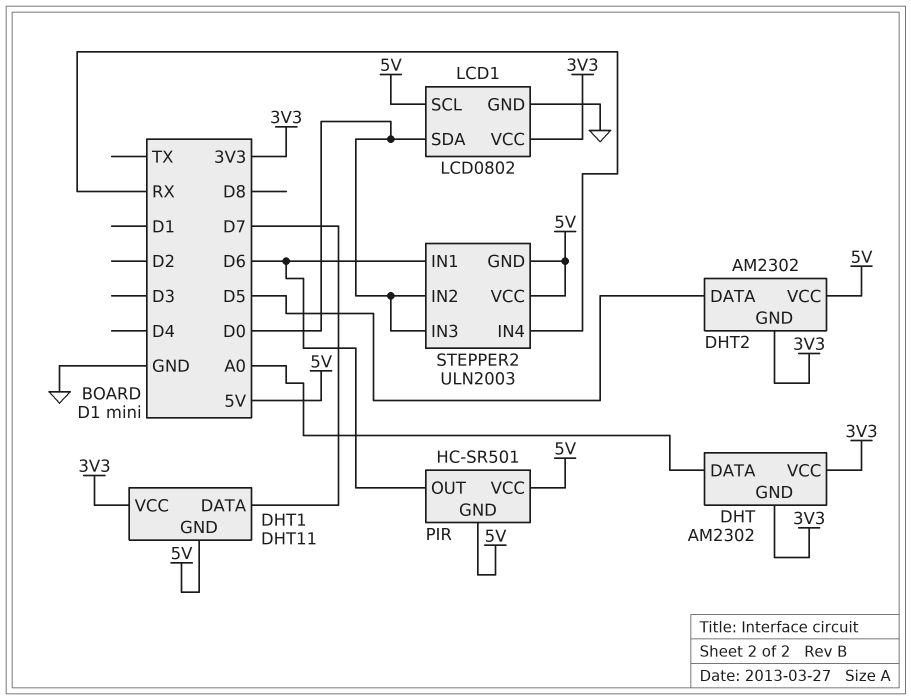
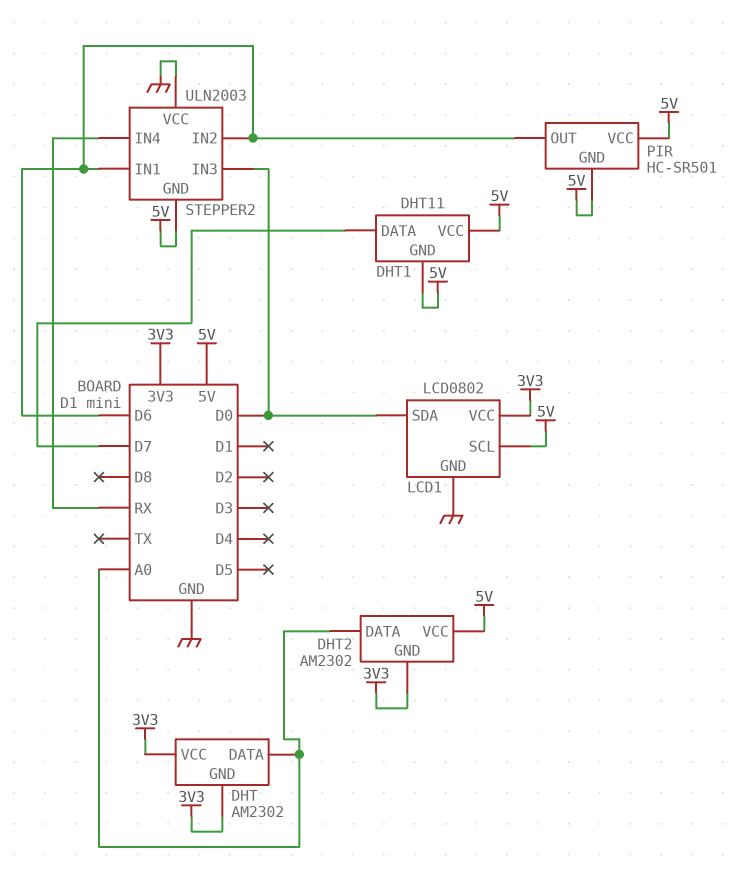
DHT1 pin VCC: 3V3 -> 5V
DHT2 pin DATA: D5 -> A0
STEPPER2 pin IN2: D0 -> D6
STEPPER2 pin VCC: 5V -> GND

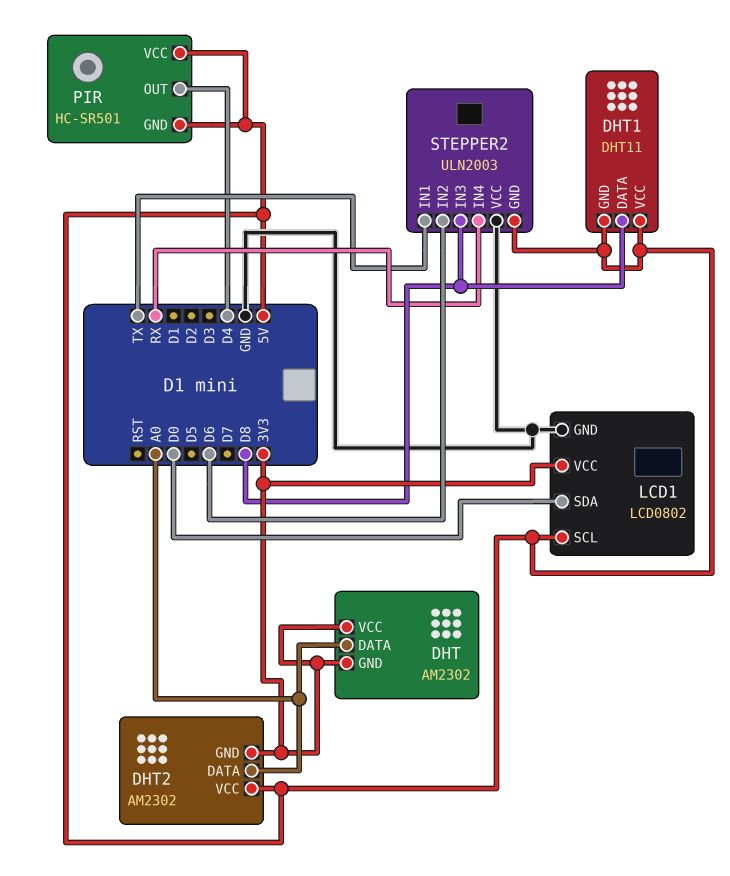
DHT1 pin DATA: D7 -> D8
PIR pin OUT: D6 -> D4
STEPPER2 pin IN1: D6 -> TX
STEPPER2 pin IN3: D0 -> D8

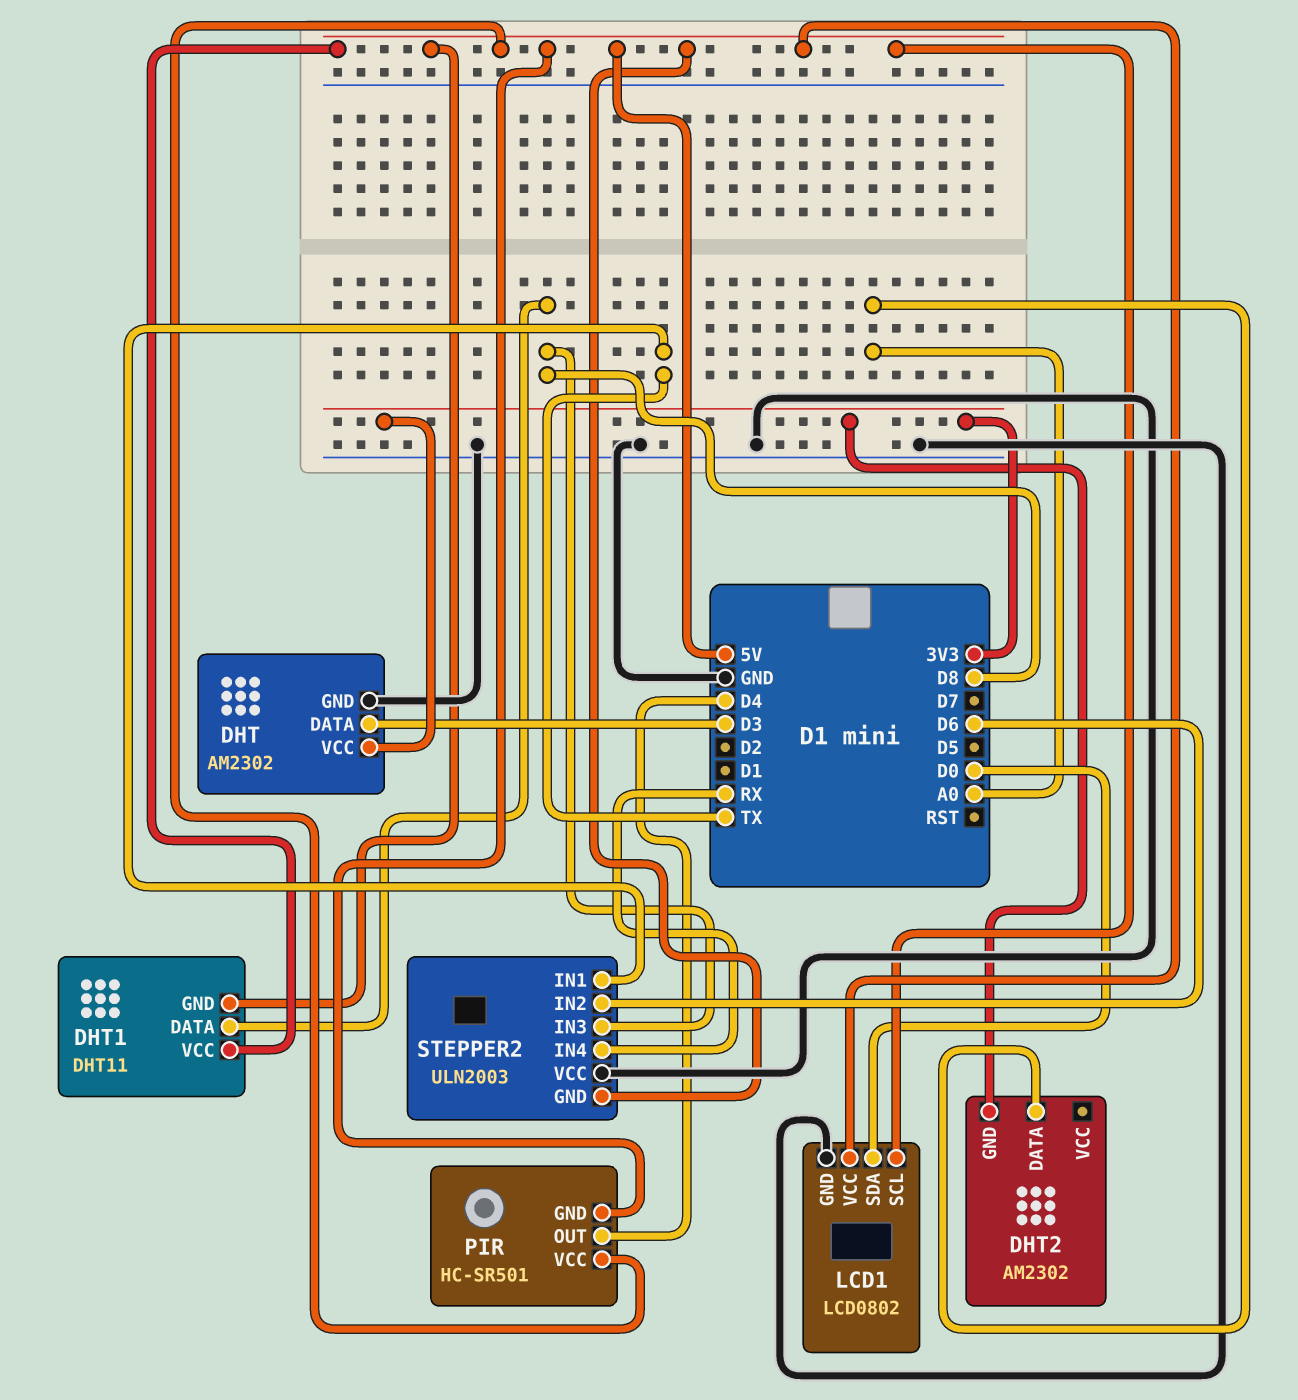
DHT pin DATA: A0 -> D3
DHT pin GND: 3V3 -> GND
DHT2 pin VCC: 5V -> none
LCD1 pin VCC: 3V3 -> 5V

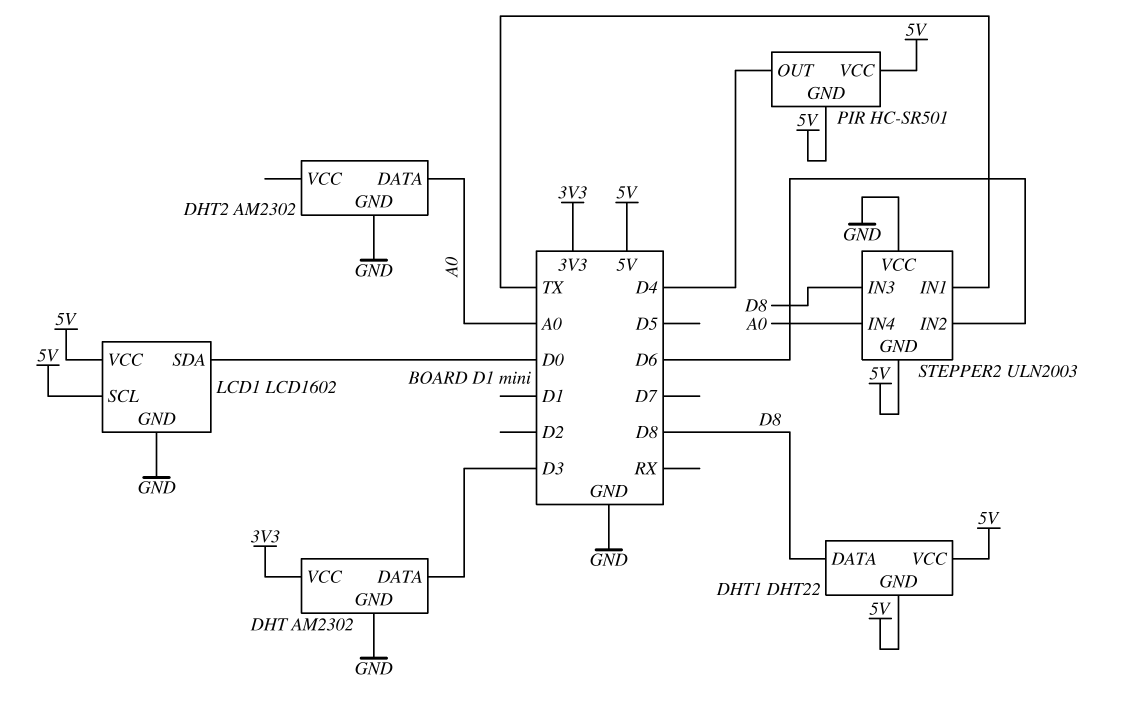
DHT1: DHT11 -> DHT22
DHT2 pin GND: 3V3 -> GND
LCD1: LCD0802 -> LCD1602
STEPPER2 pin IN4: RX -> A0

